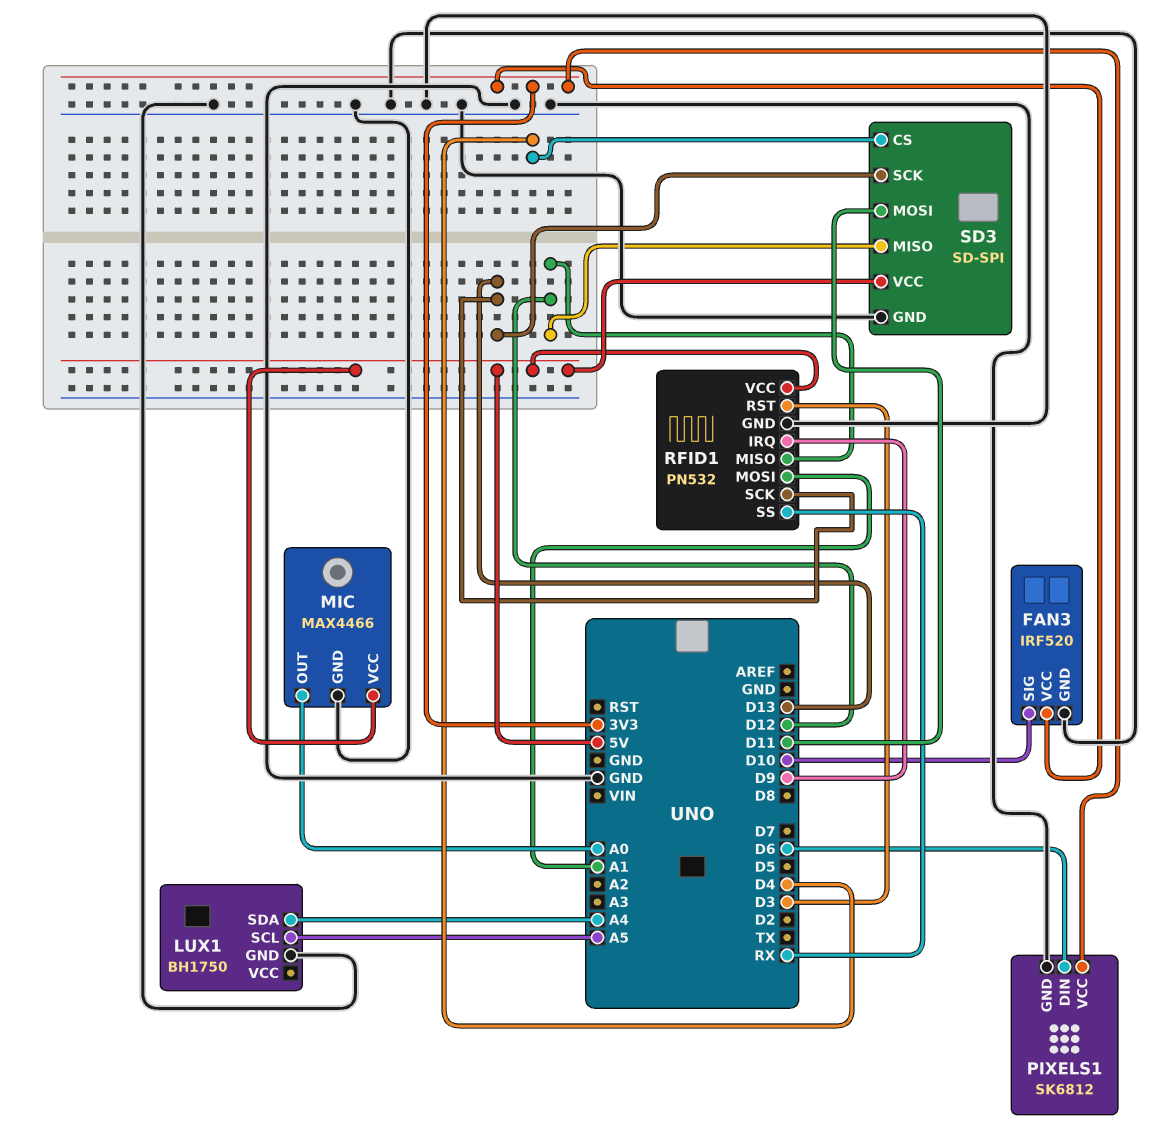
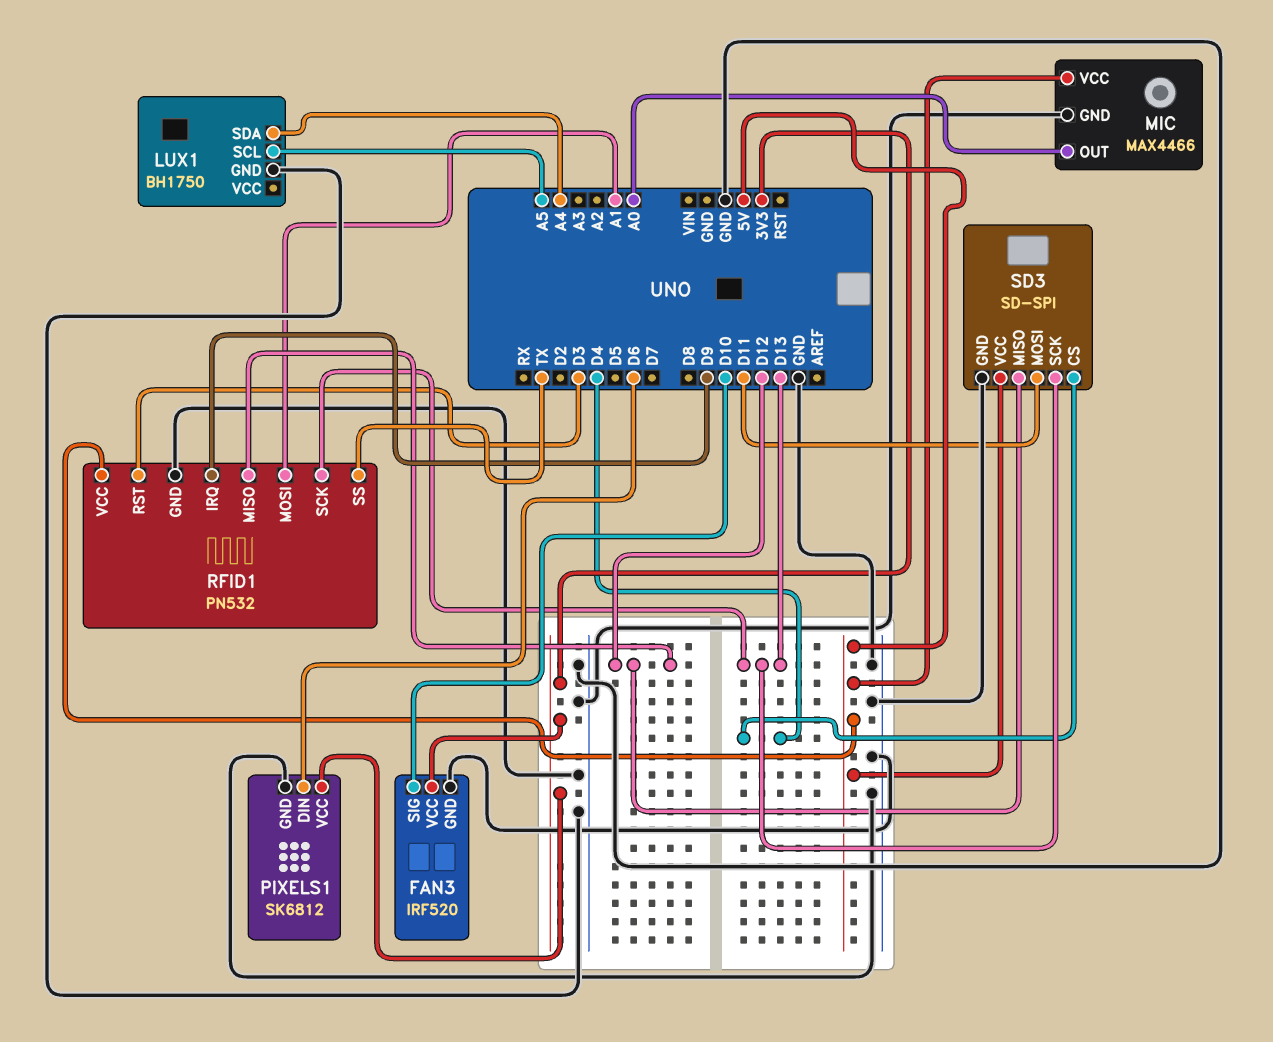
RFID1 pin SS: RX -> TX

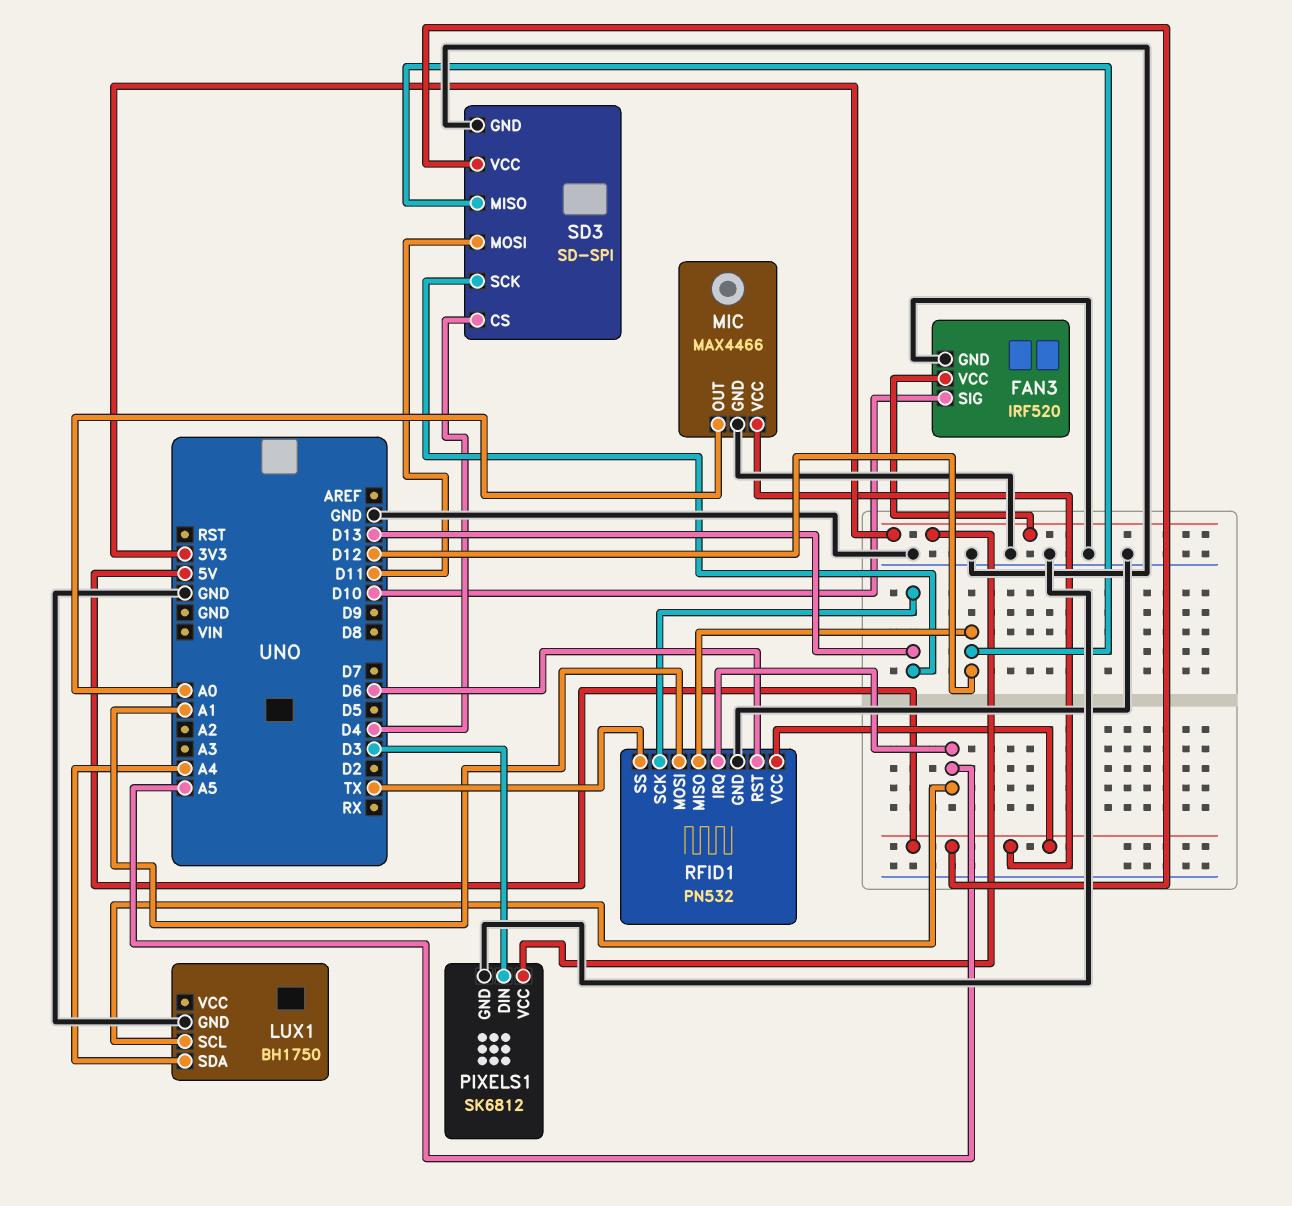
PIXELS1 pin DIN: D6 -> D3
RFID1 pin IRQ: D9 -> A5
RFID1 pin RST: D3 -> D6

